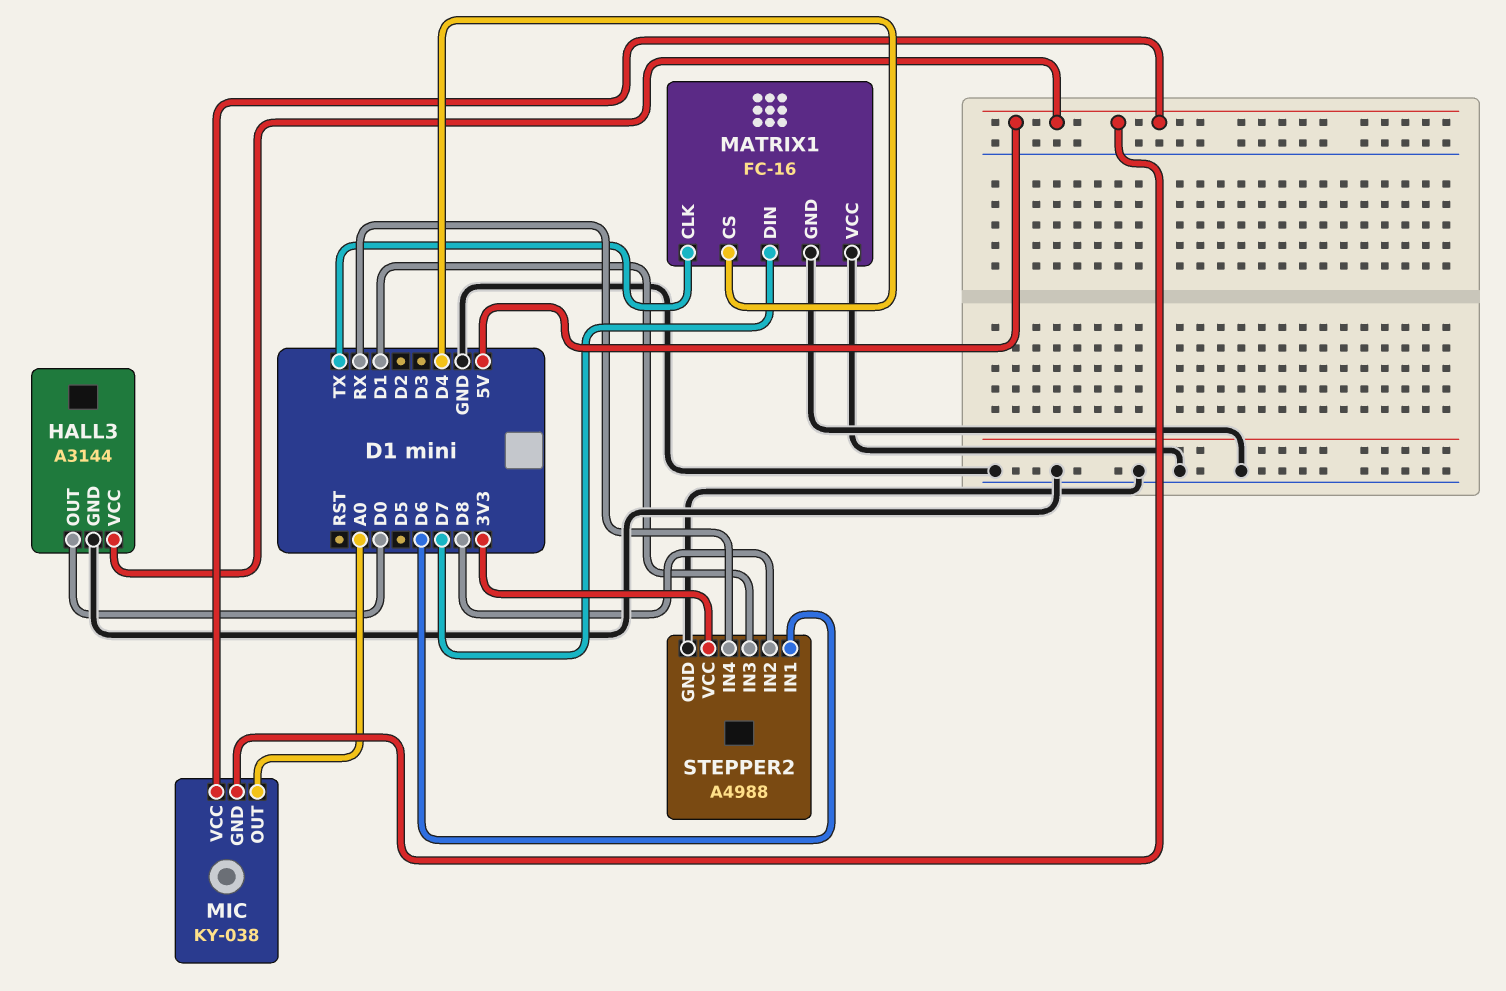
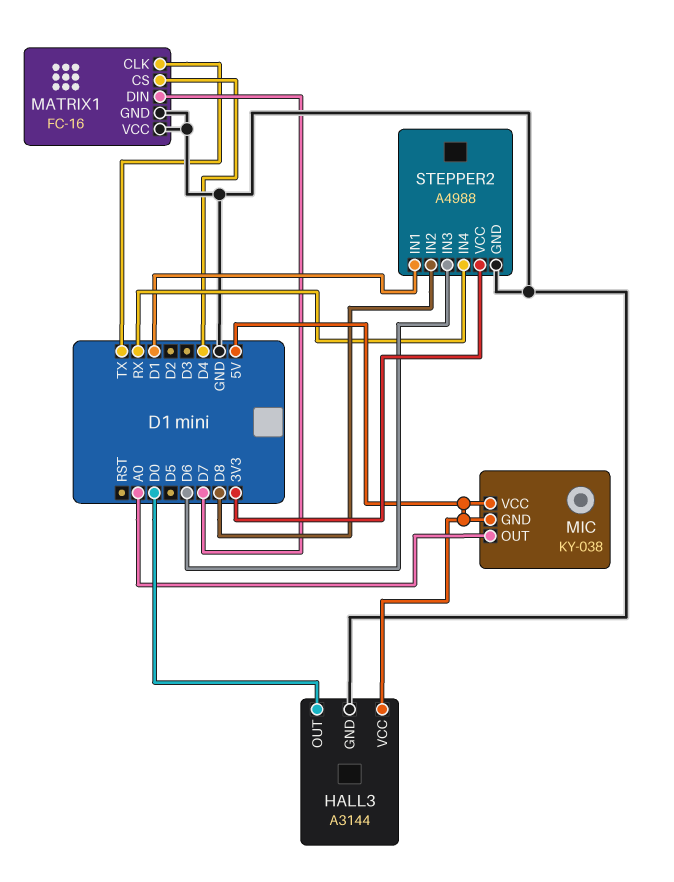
STEPPER2 pin IN1: D6 -> D1
STEPPER2 pin IN3: D1 -> D6

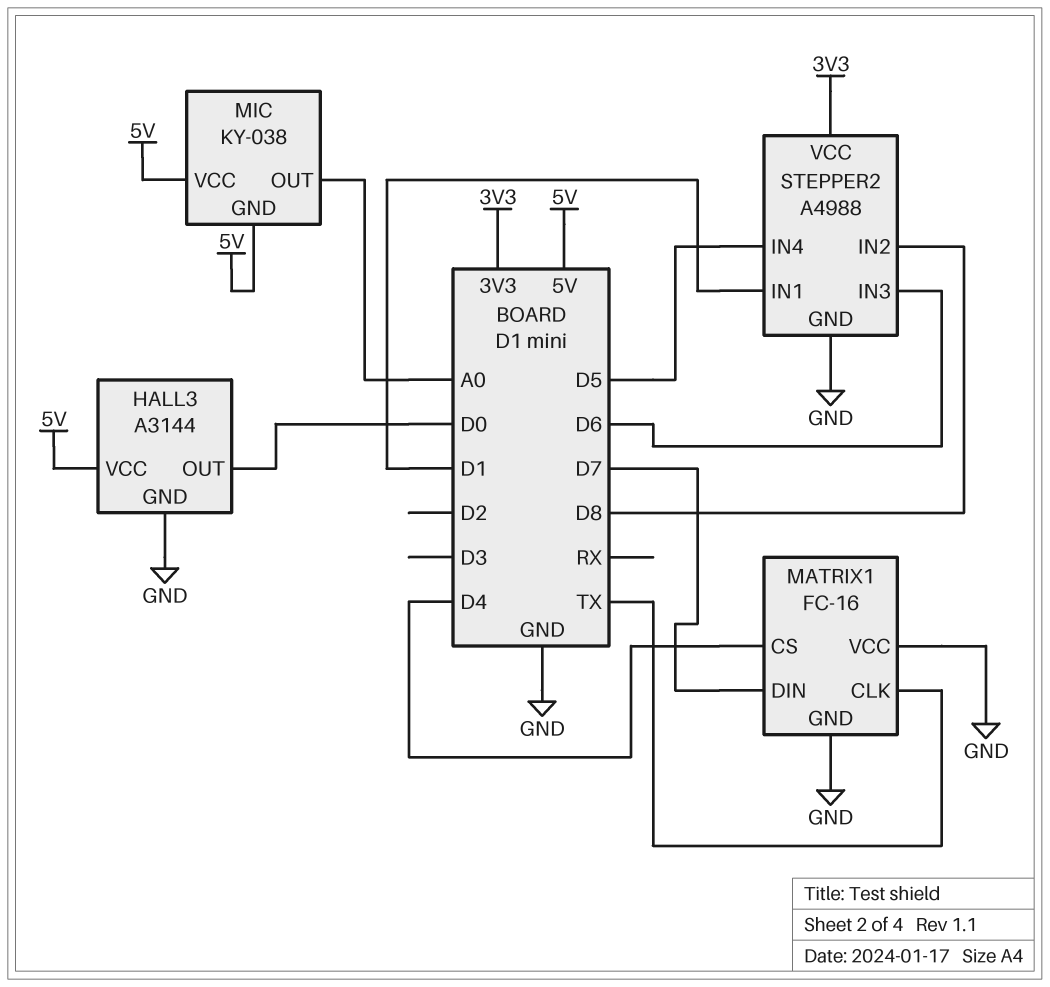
STEPPER2 pin IN4: RX -> D5

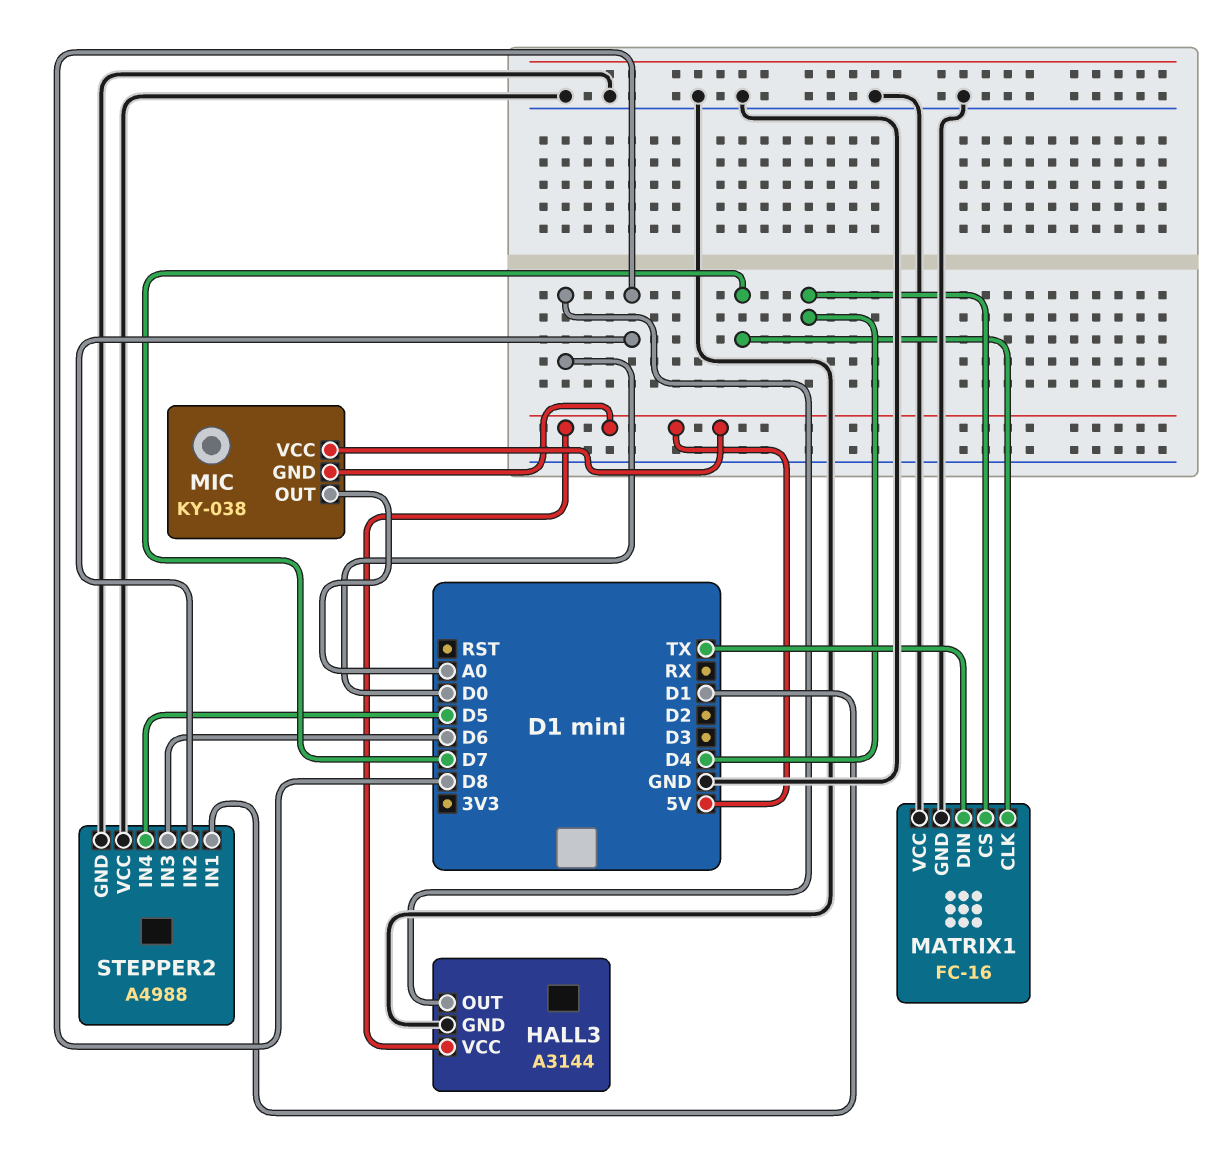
MATRIX1 pin CLK: TX -> D7
MATRIX1 pin DIN: D7 -> TX
STEPPER2 pin VCC: 3V3 -> GND

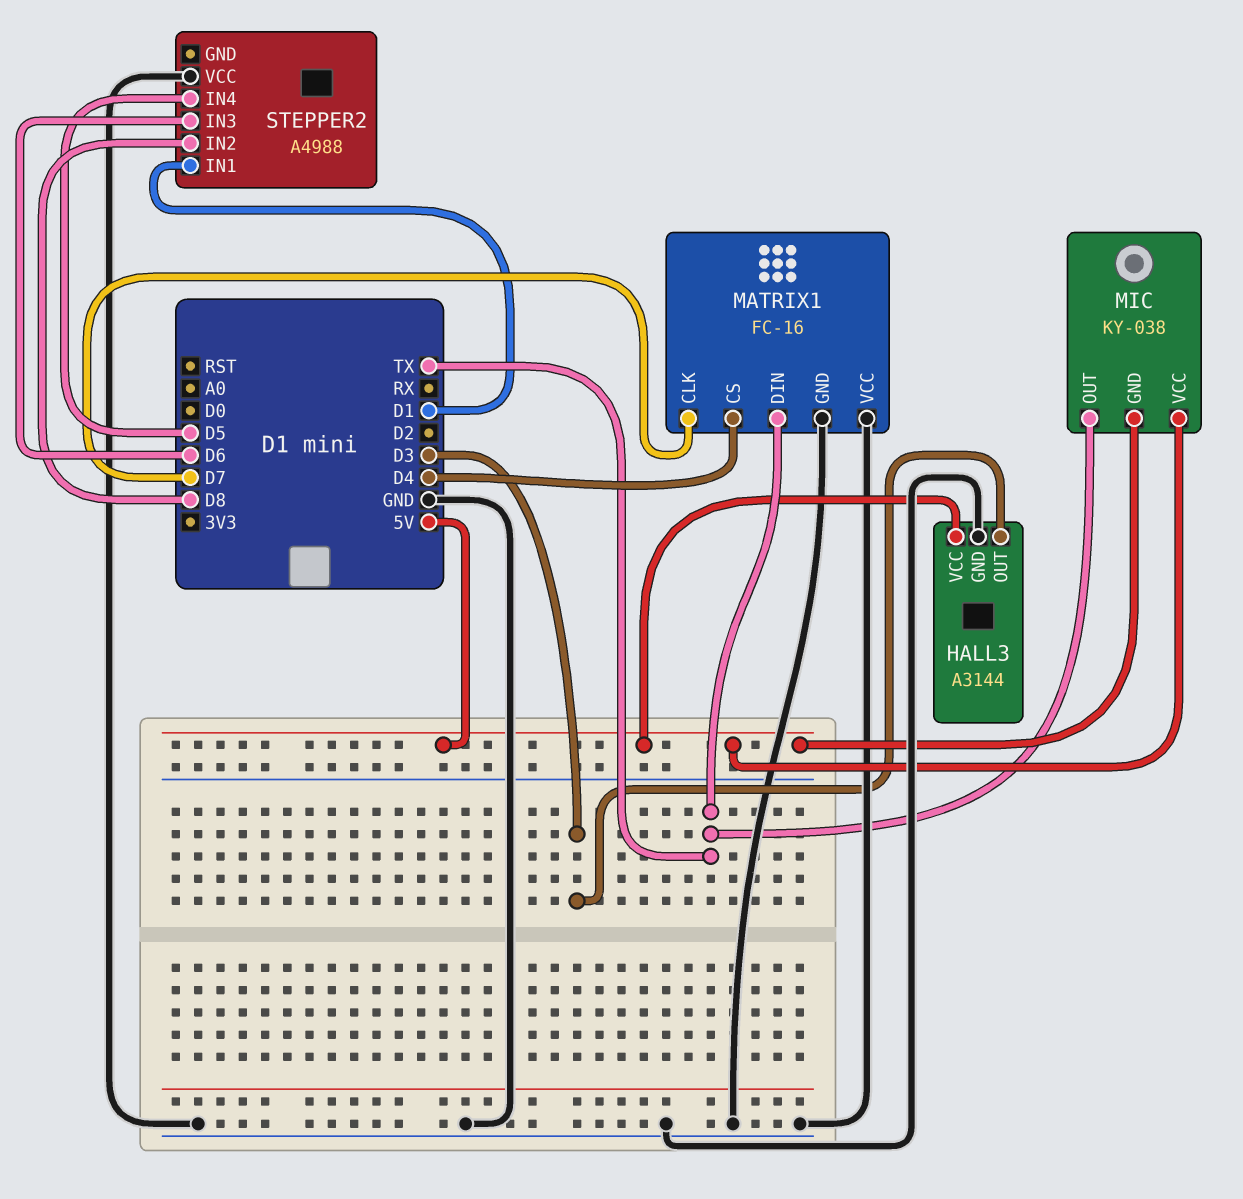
HALL3 pin OUT: D0 -> D3
MIC pin OUT: A0 -> TX
STEPPER2 pin GND: GND -> none

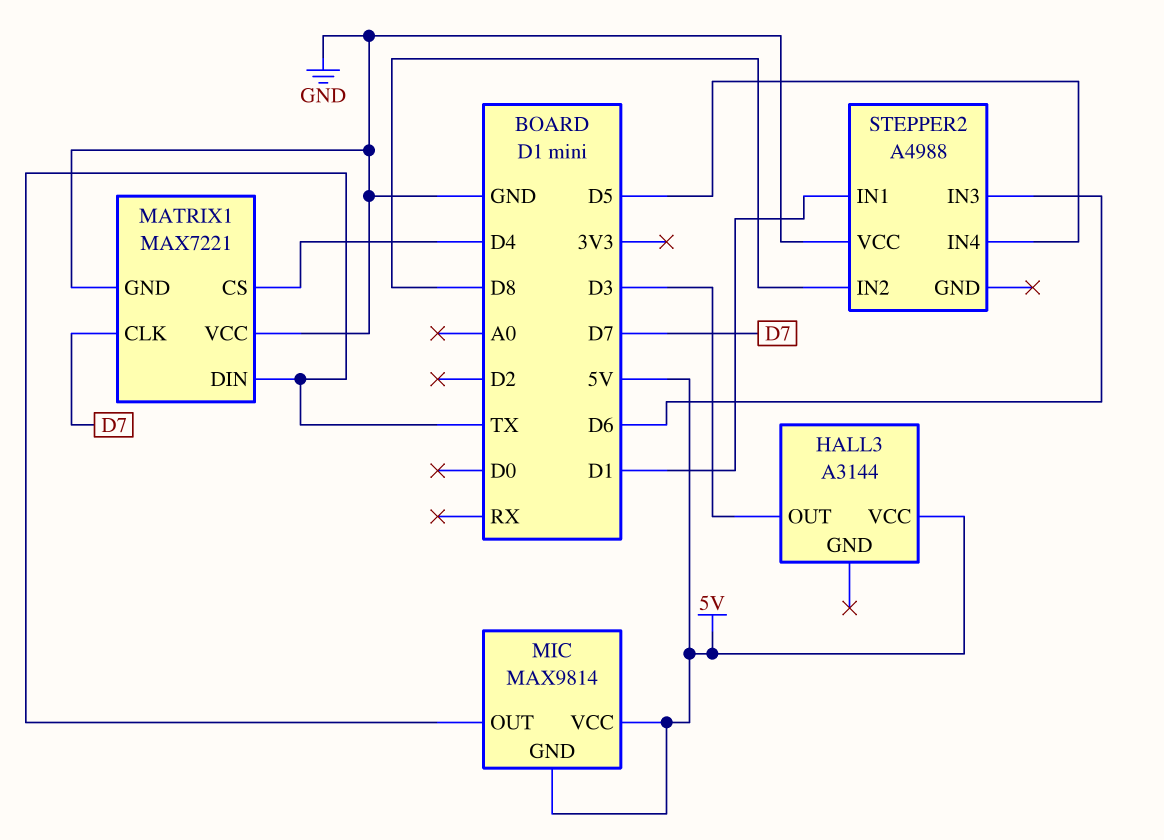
HALL3 pin GND: GND -> none
MATRIX1: FC-16 -> MAX7221
MIC: KY-038 -> MAX9814

